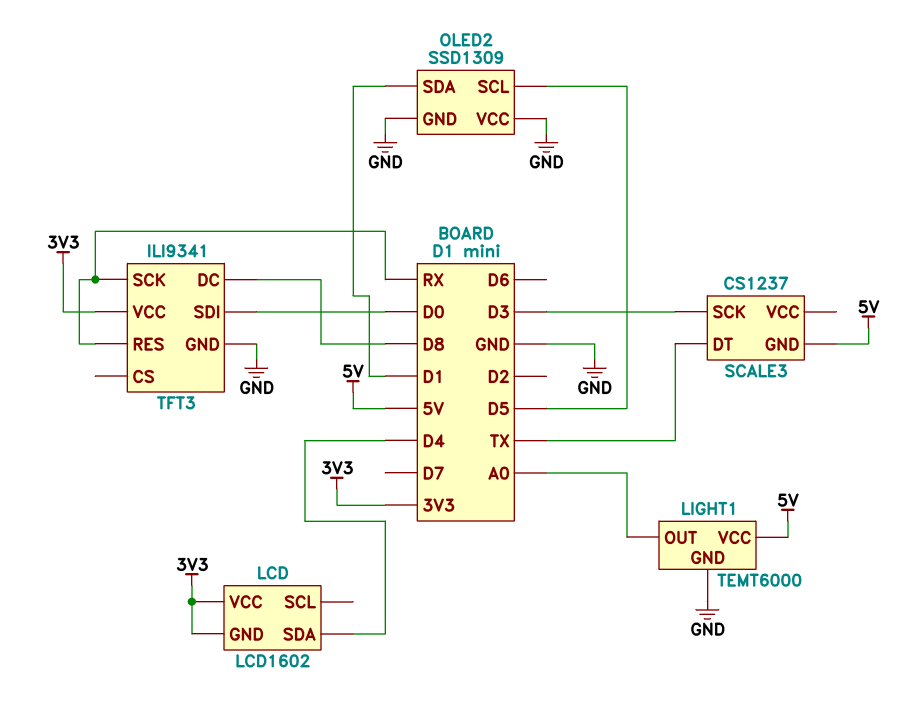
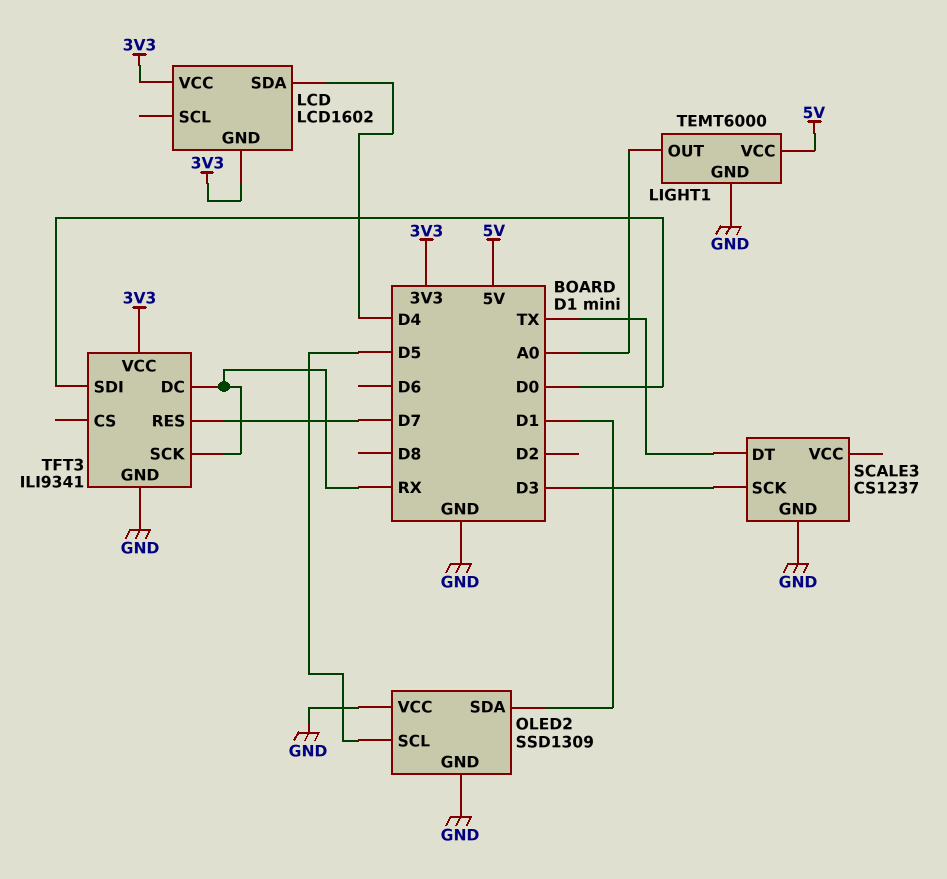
SCALE3 pin GND: 5V -> GND
TFT3 pin DC: D8 -> RX
TFT3 pin RES: RX -> D7

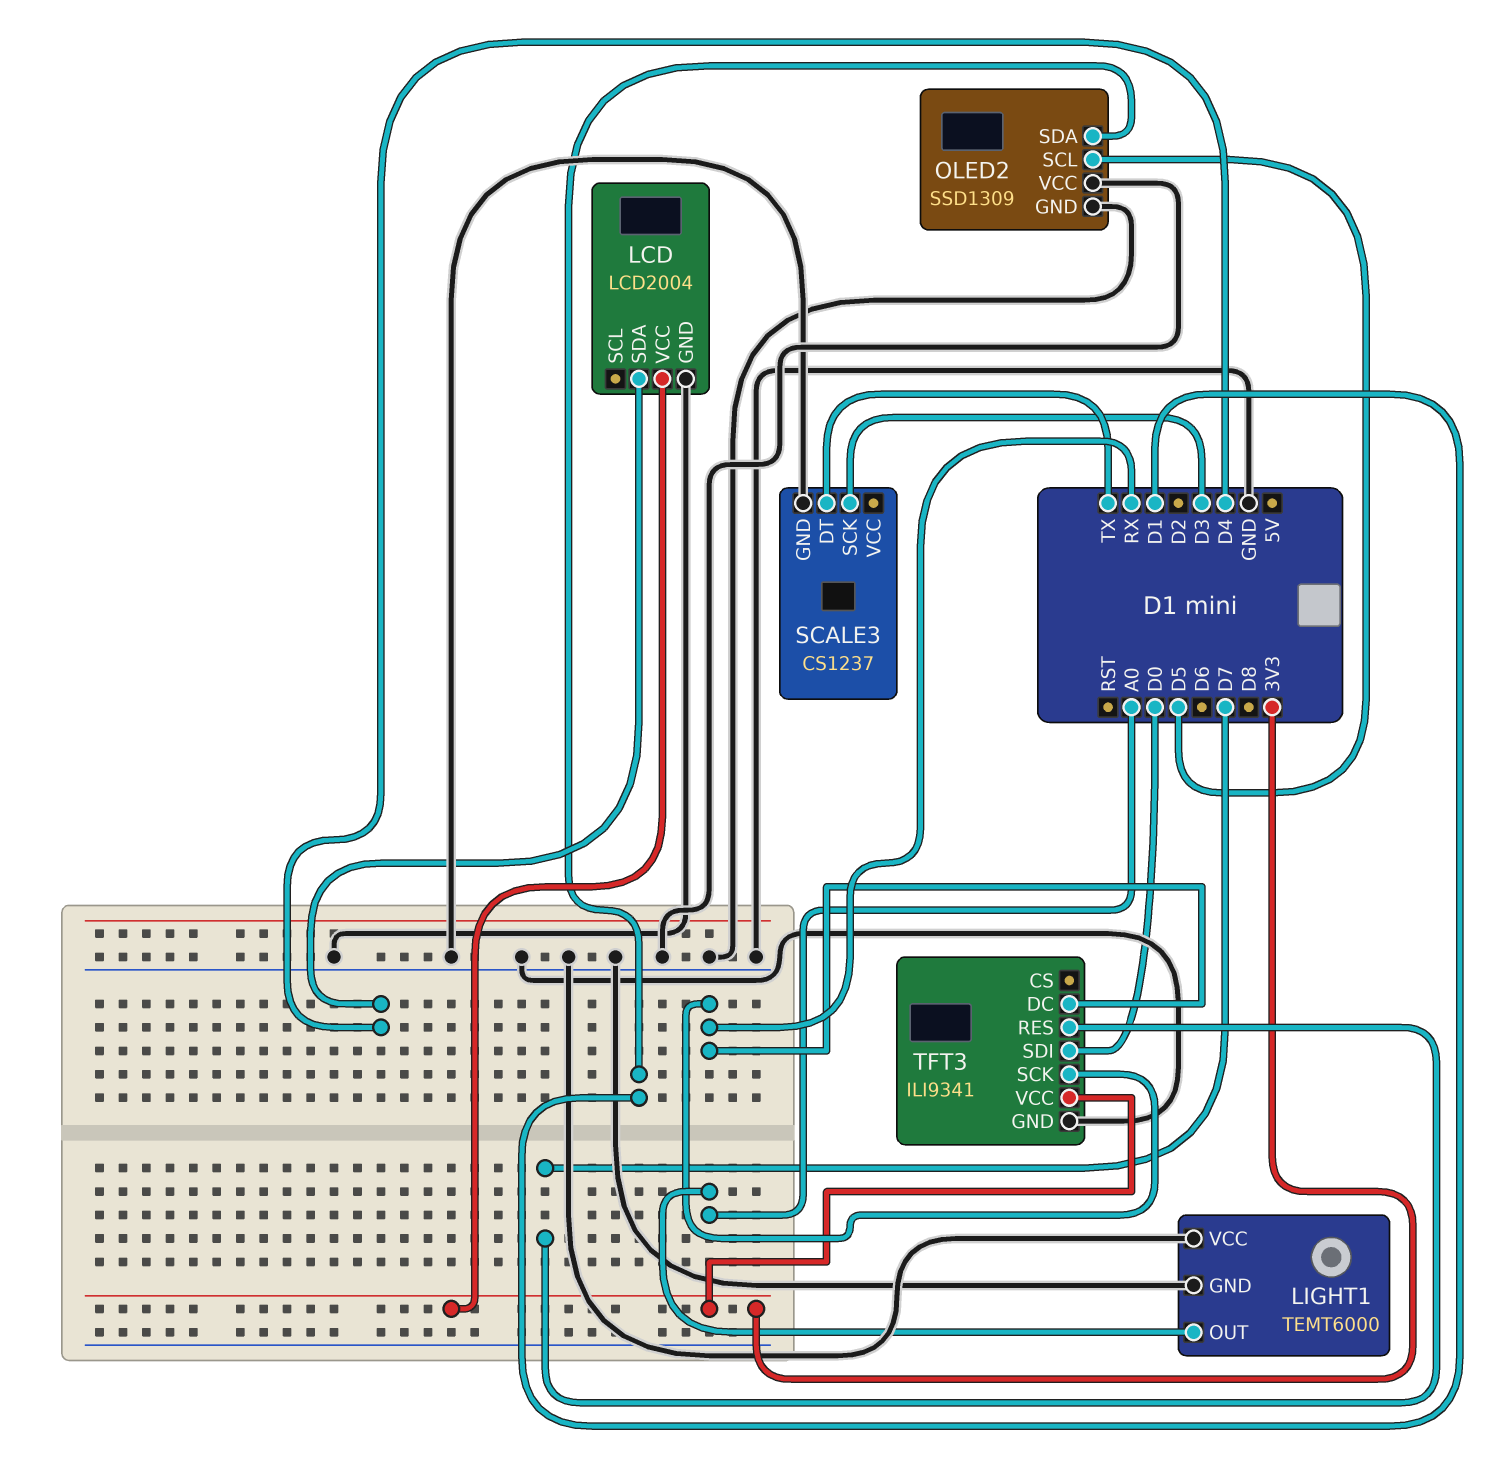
LCD: LCD1602 -> LCD2004
LCD pin GND: 3V3 -> GND
LIGHT1 pin VCC: 5V -> GND

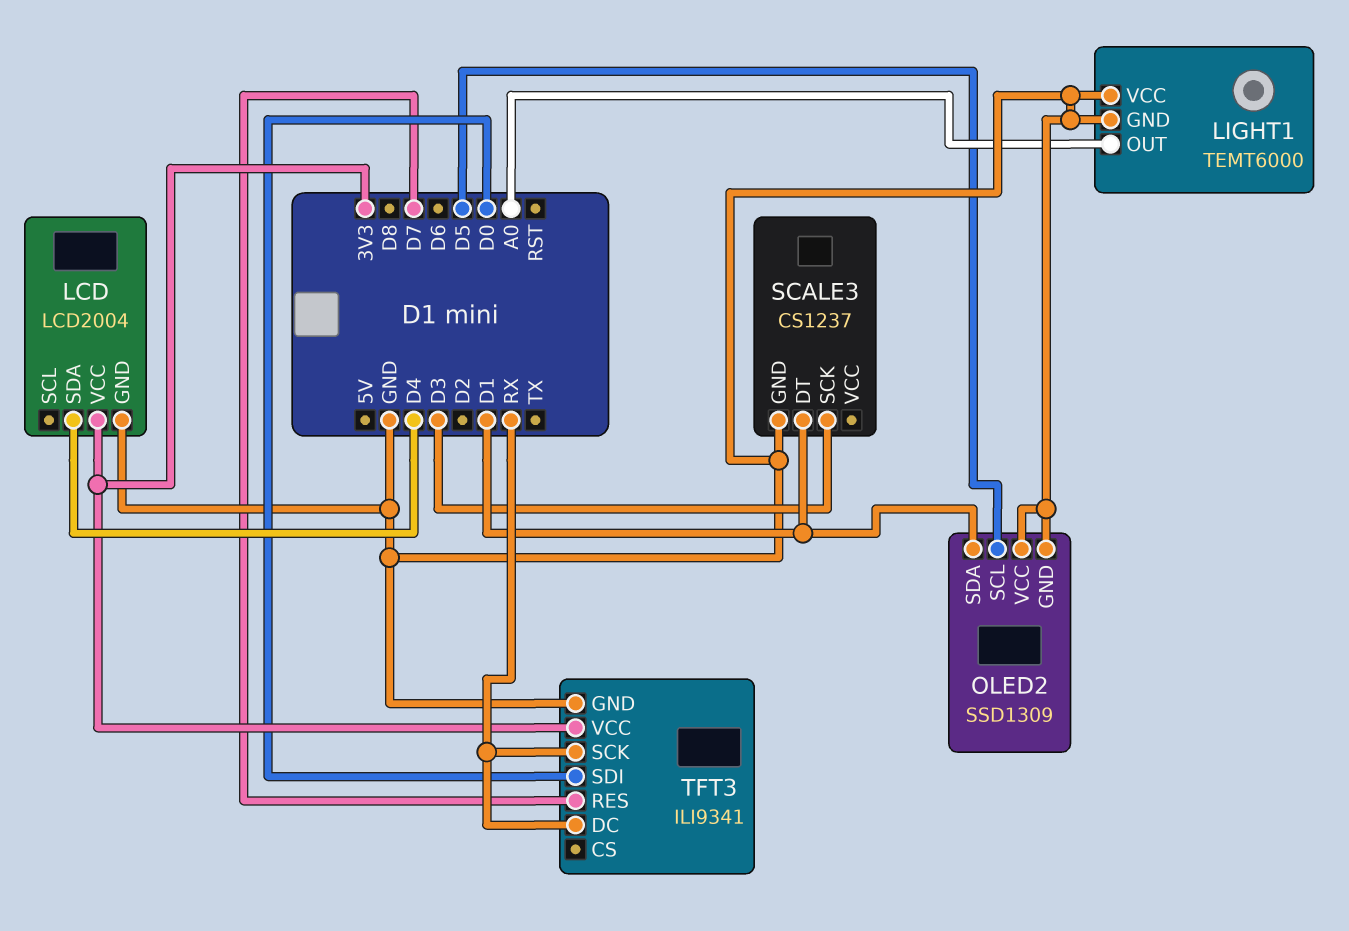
SCALE3 pin DT: TX -> D1

